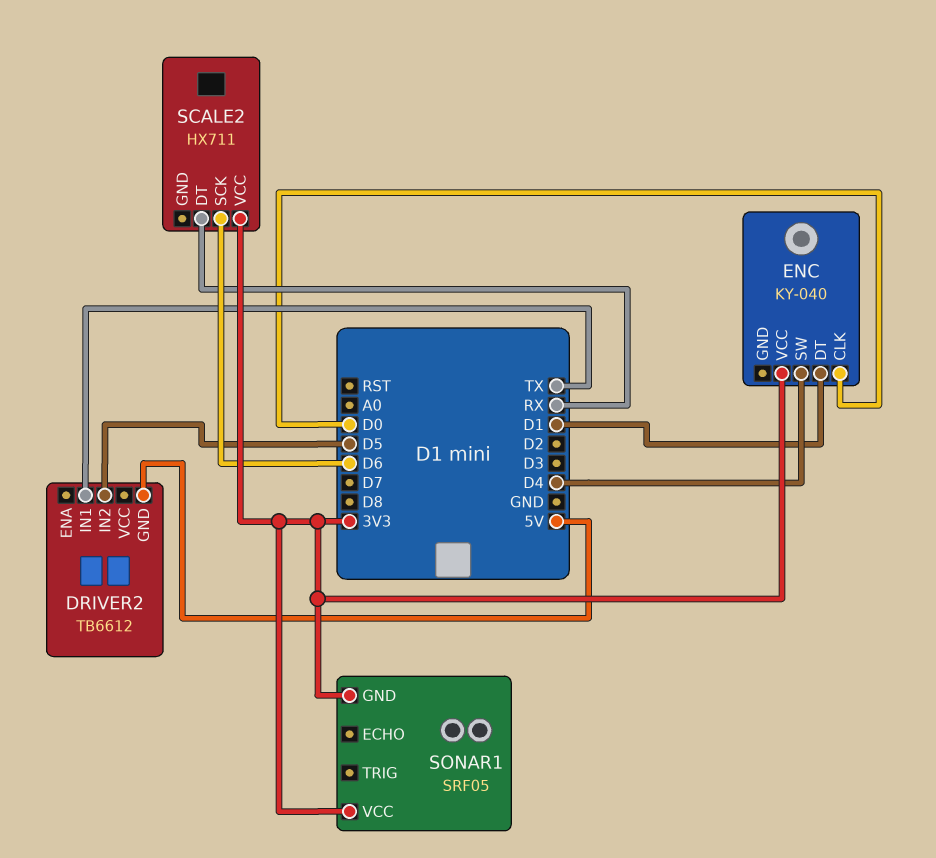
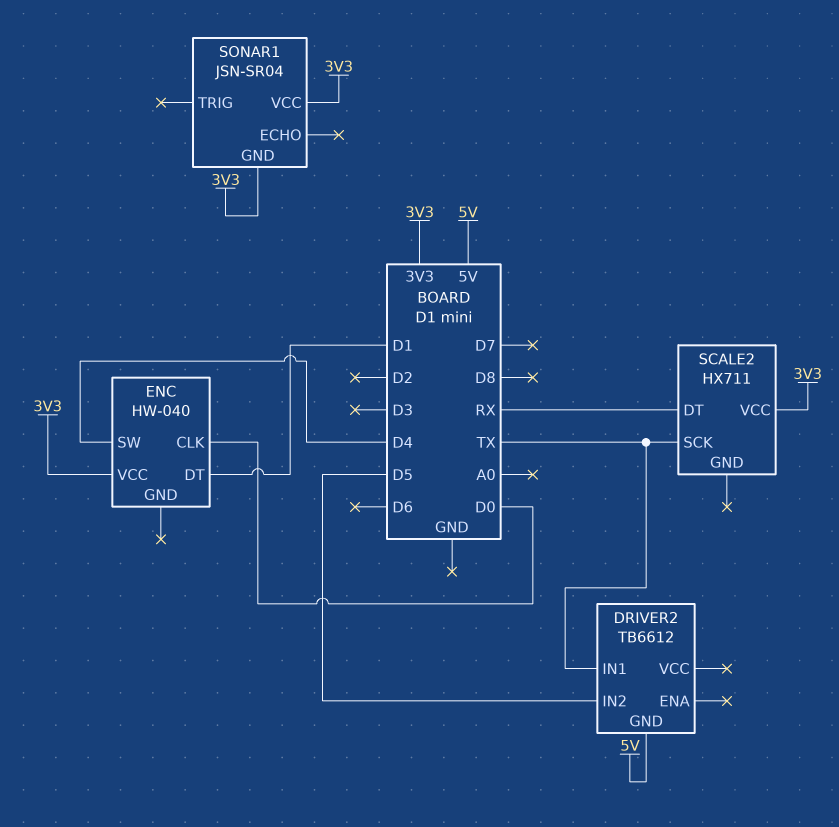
ENC: KY-040 -> HW-040
SCALE2 pin SCK: D6 -> TX
SONAR1: SRF05 -> JSN-SR04

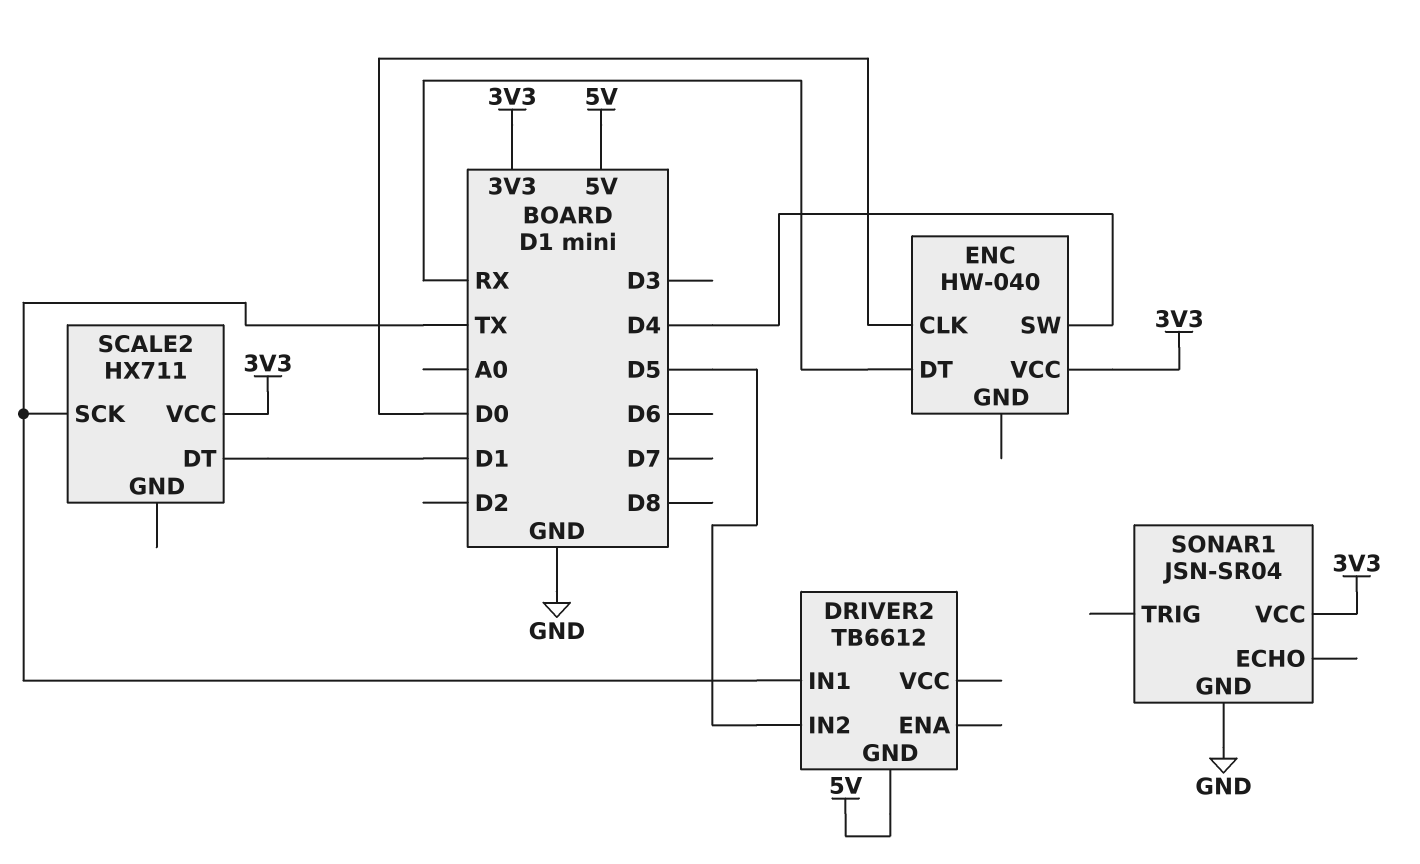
ENC pin DT: D1 -> RX
SCALE2 pin DT: RX -> D1
SONAR1 pin GND: 3V3 -> GND

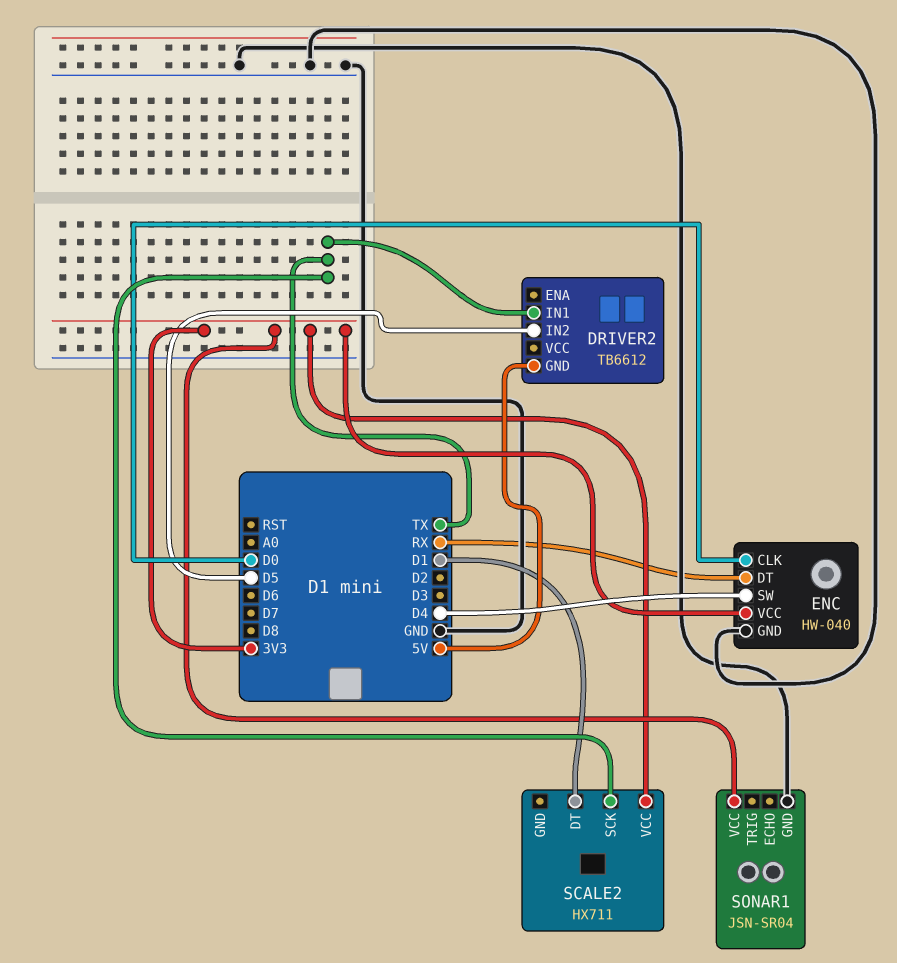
ENC pin GND: none -> GND

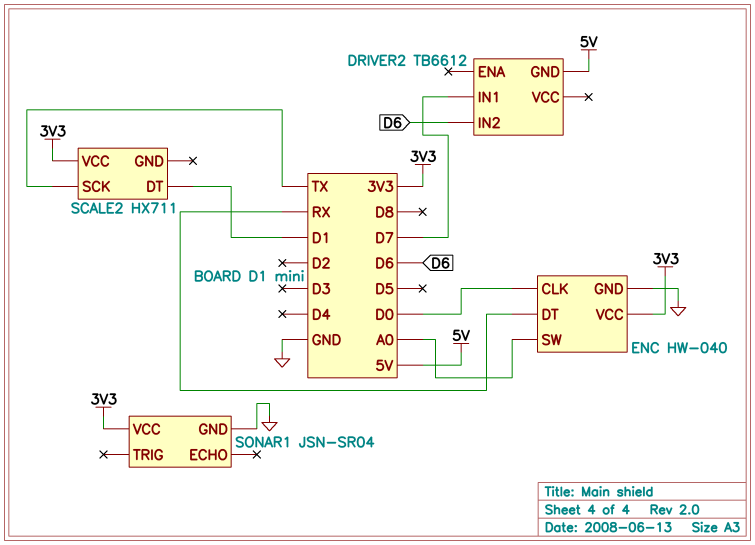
DRIVER2 pin IN1: TX -> D7
DRIVER2 pin IN2: D5 -> D6
ENC pin SW: D4 -> A0

